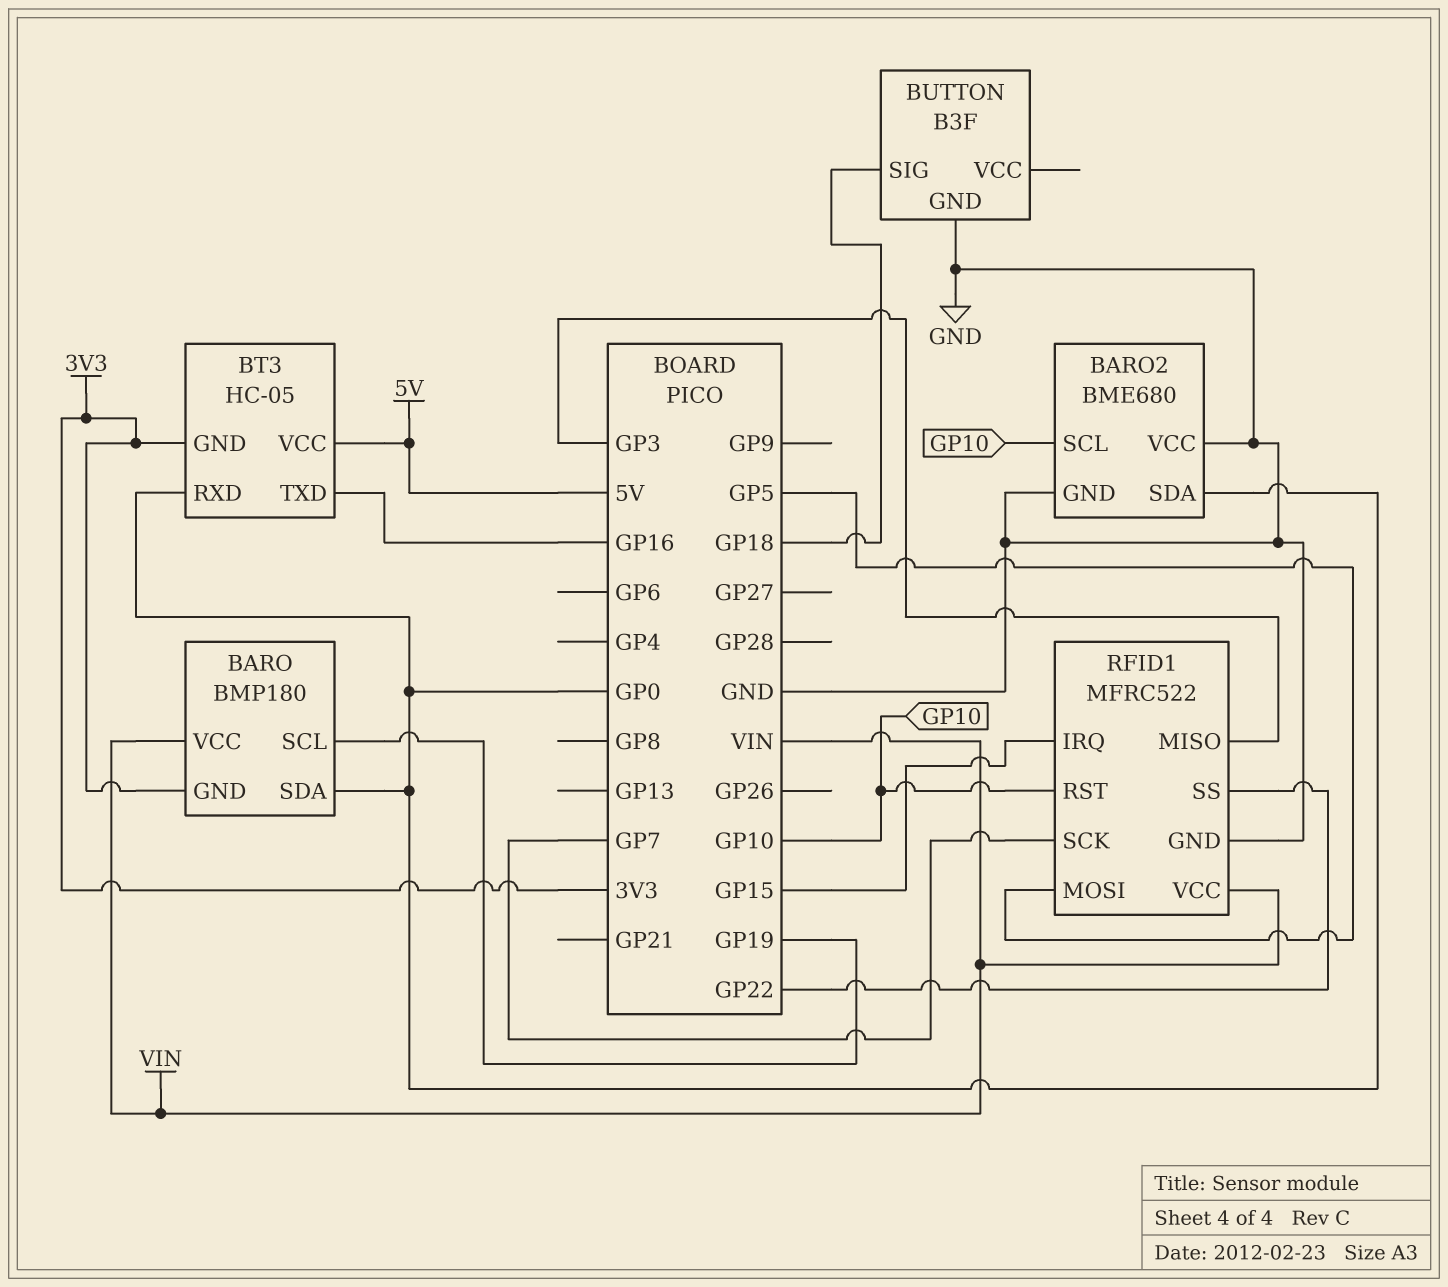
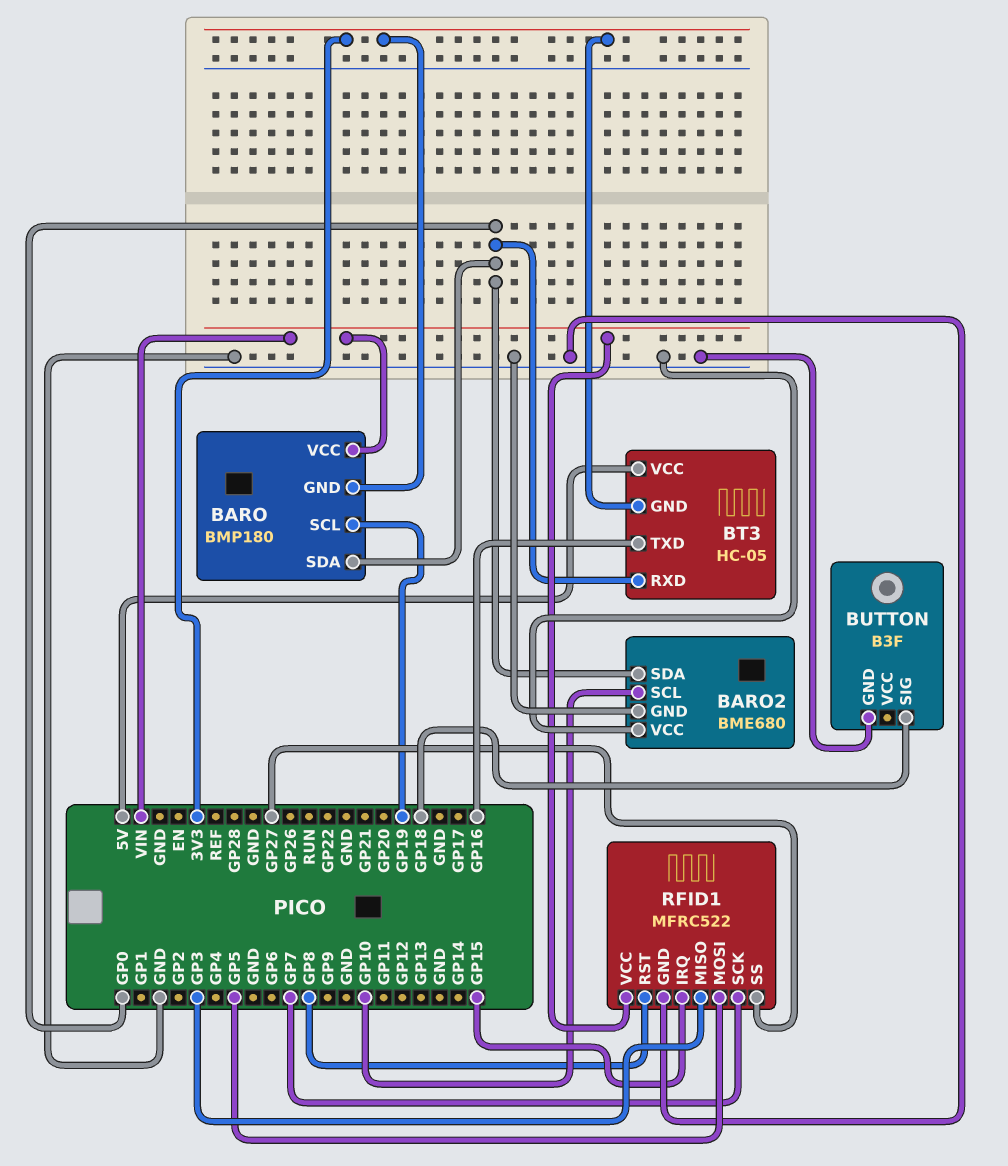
RFID1 pin RST: GP10 -> GP8
RFID1 pin SS: GP22 -> GP27

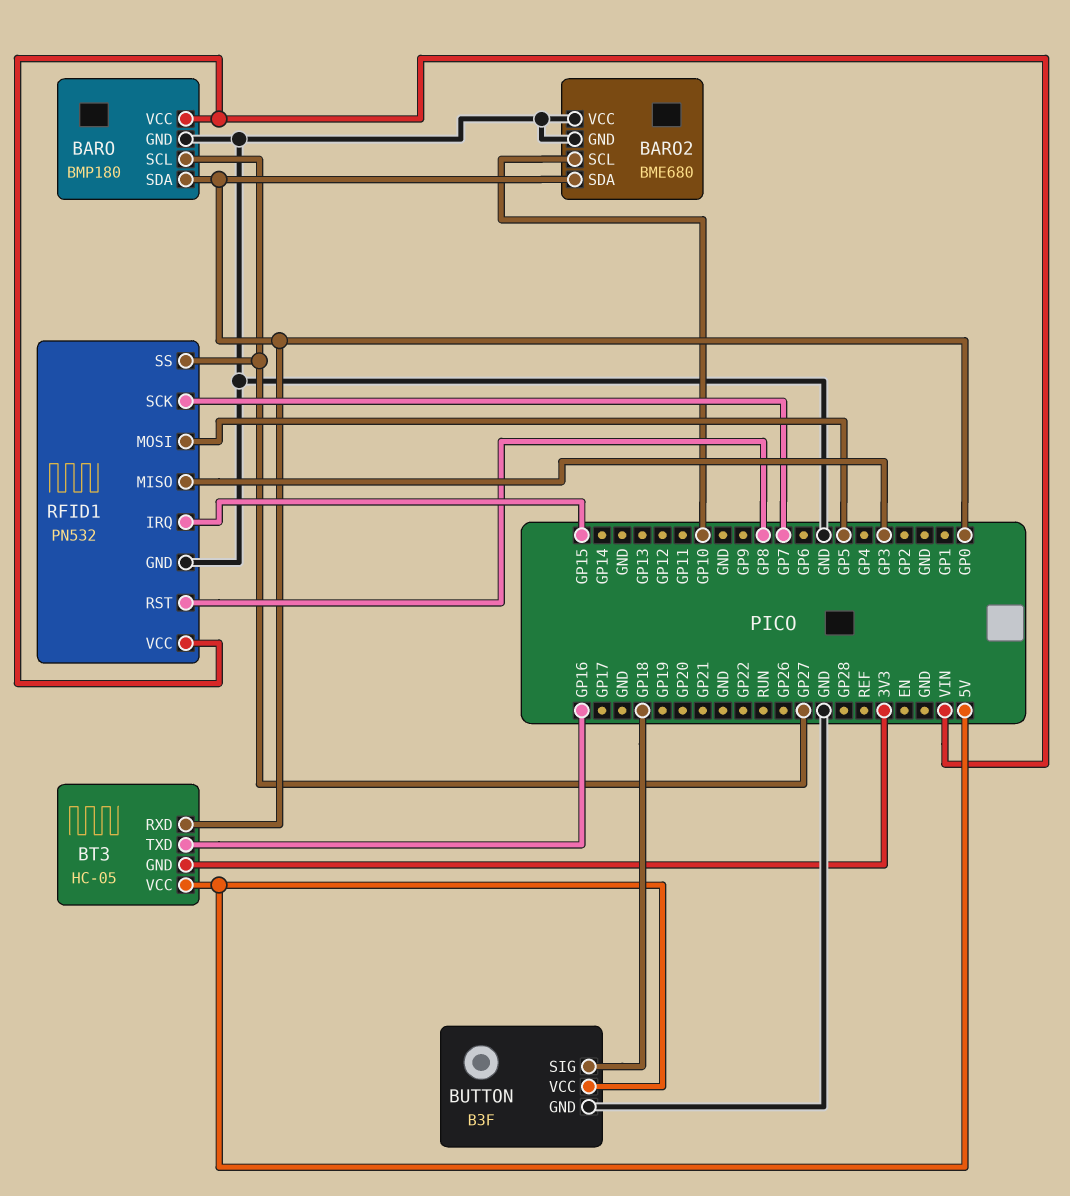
BARO pin GND: 3V3 -> GND
BARO pin SCL: GP19 -> GP27
BUTTON pin VCC: none -> 5V
RFID1: MFRC522 -> PN532

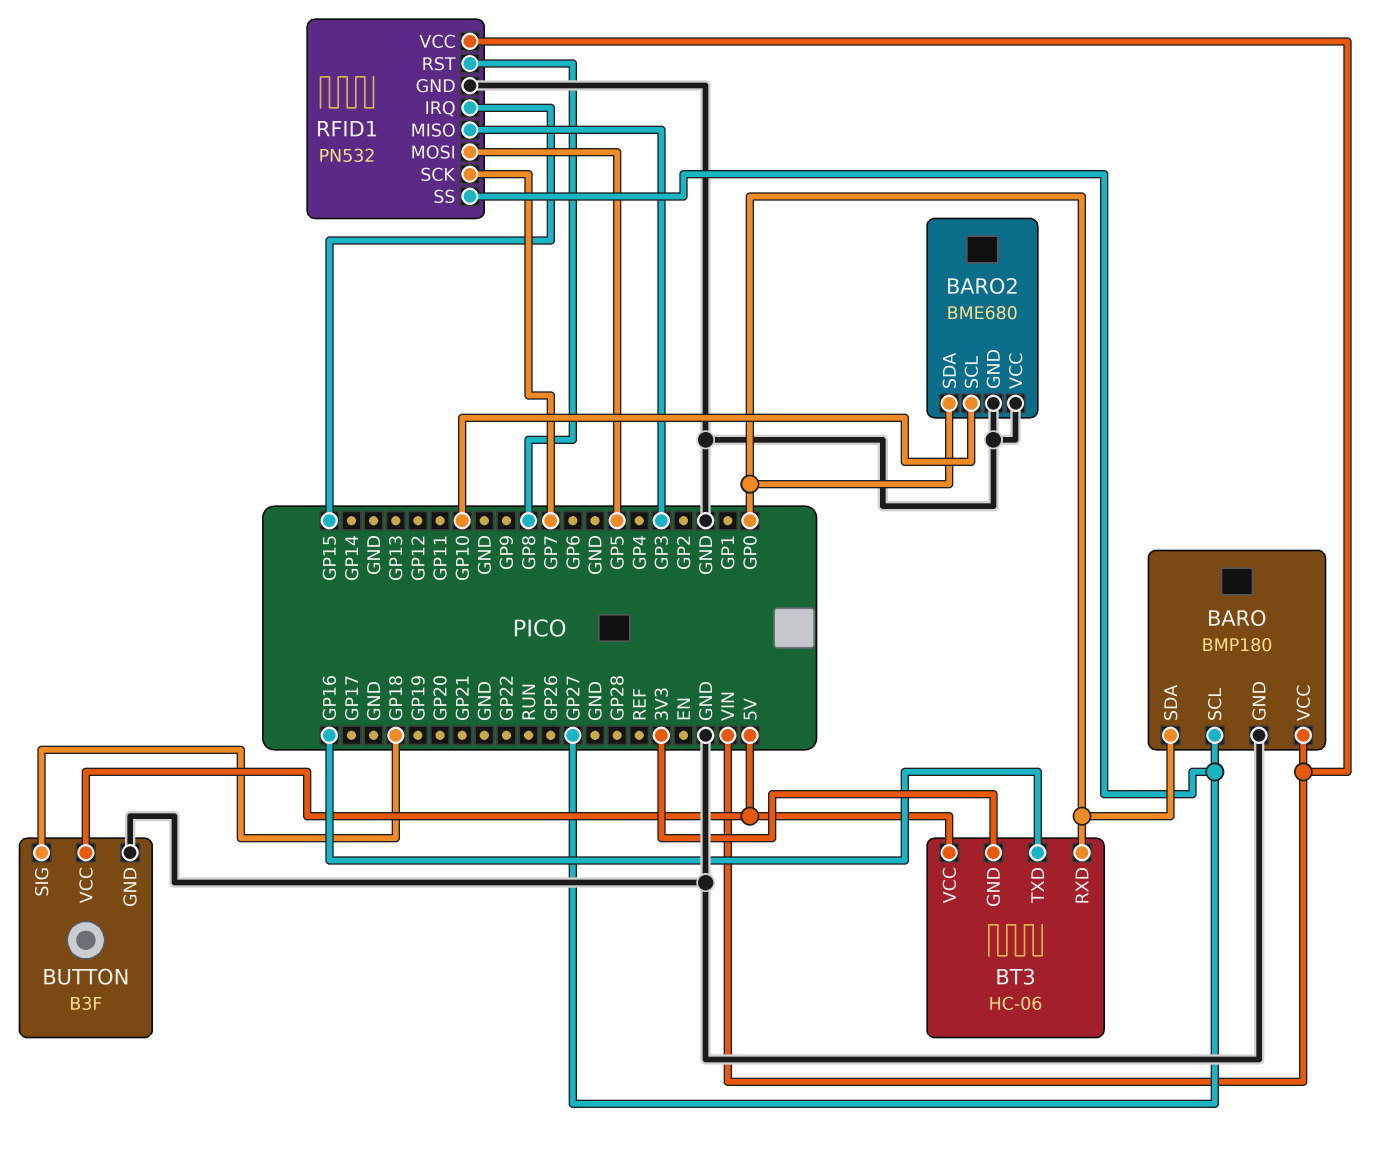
BT3: HC-05 -> HC-06

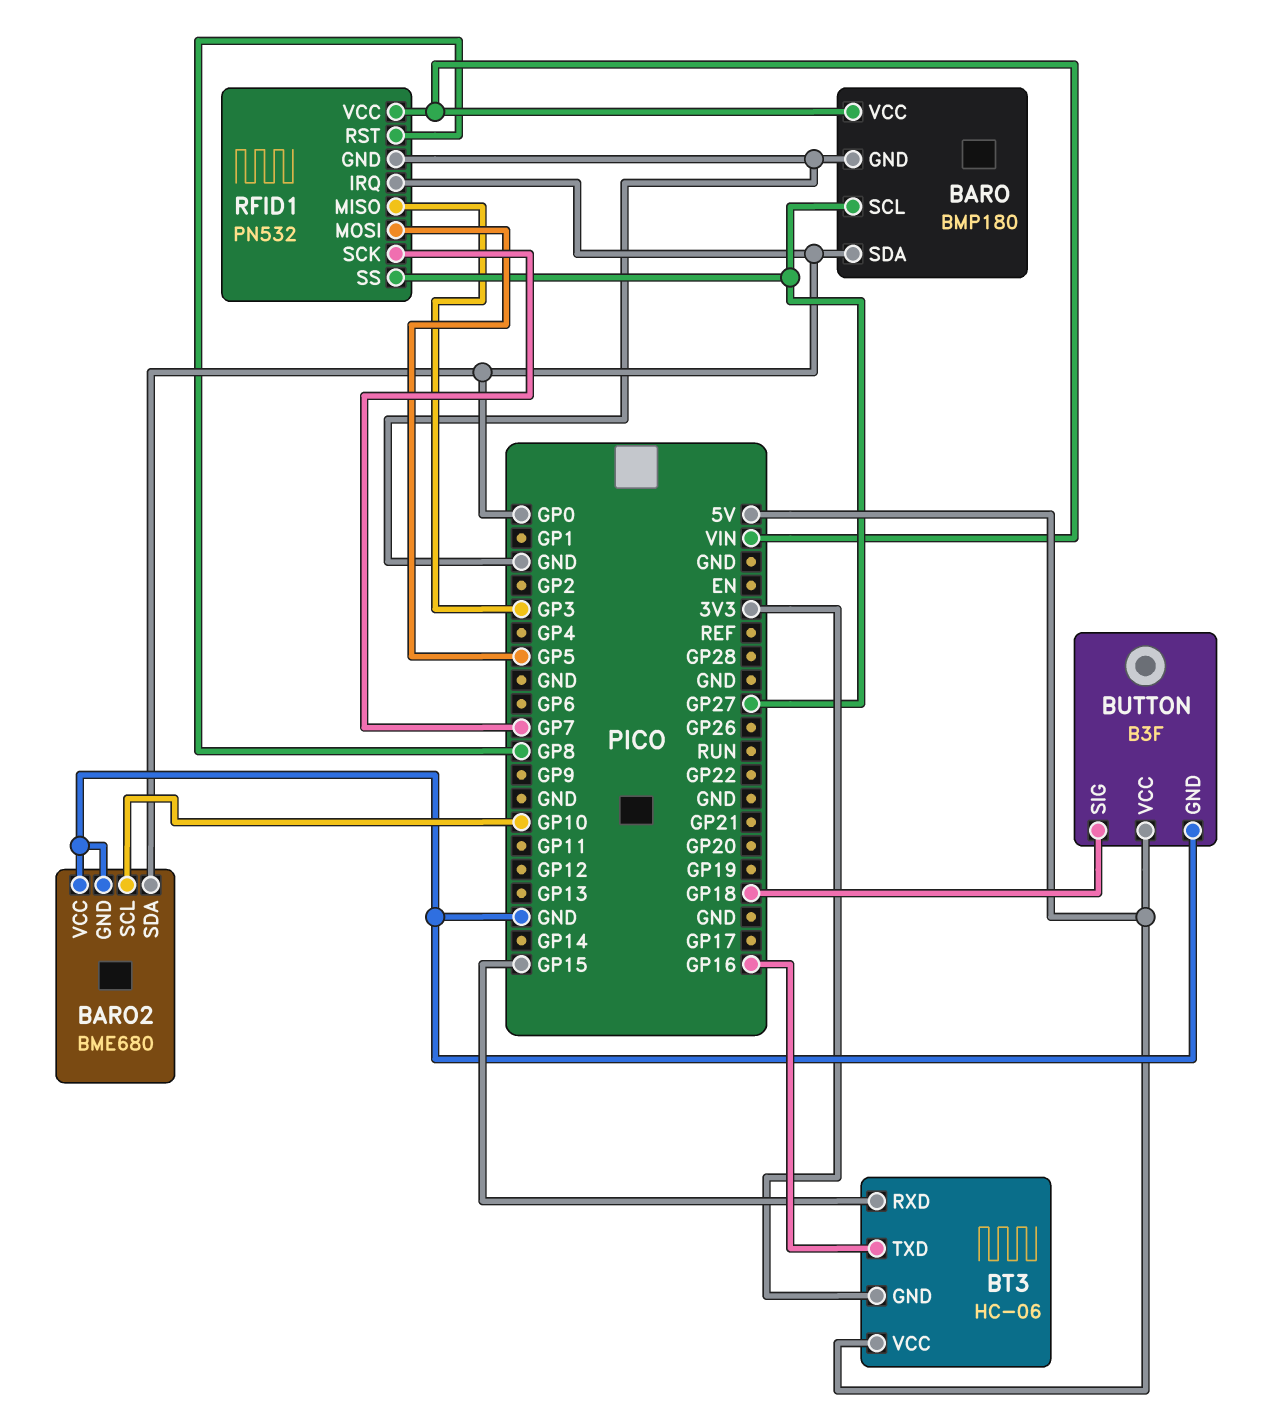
BT3 pin RXD: GP0 -> GP15
RFID1 pin IRQ: GP15 -> GP0

